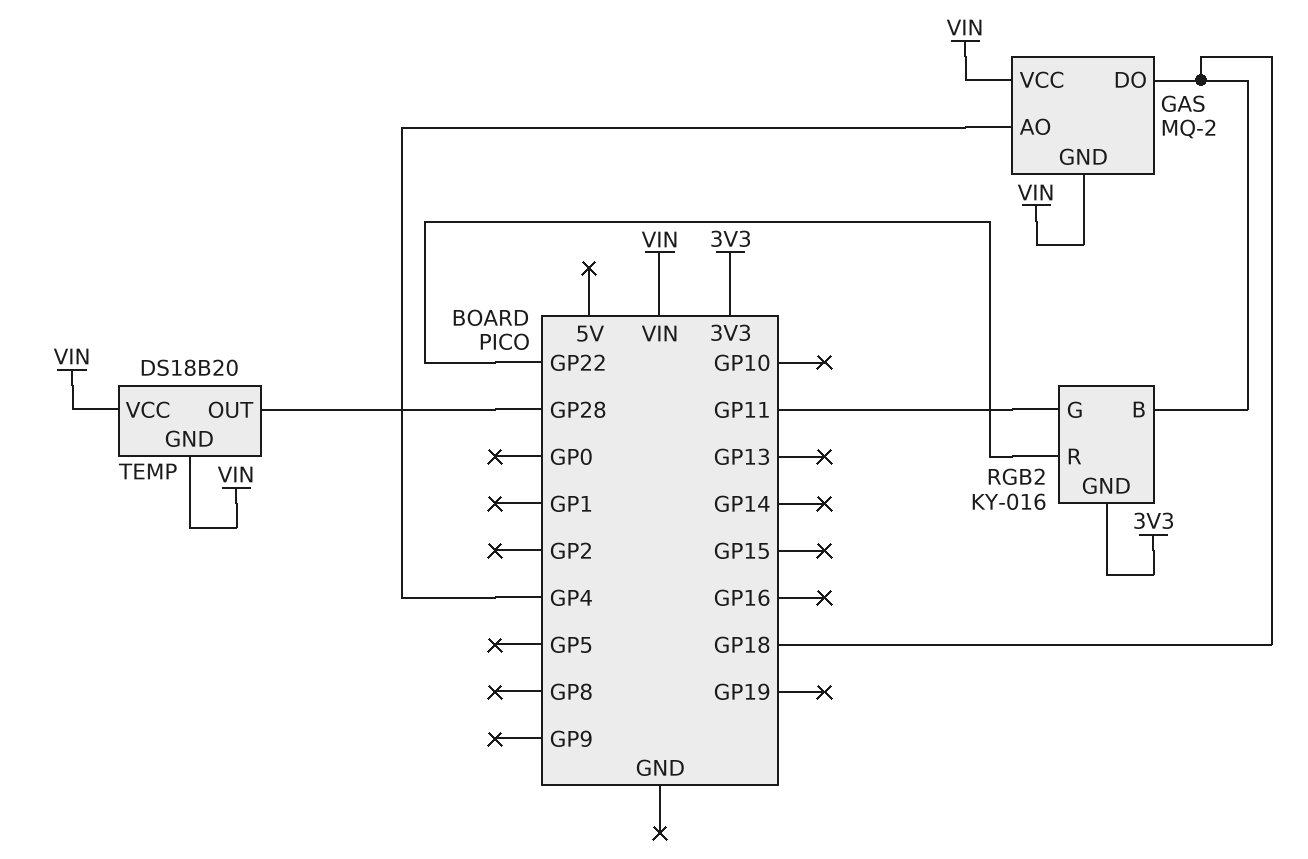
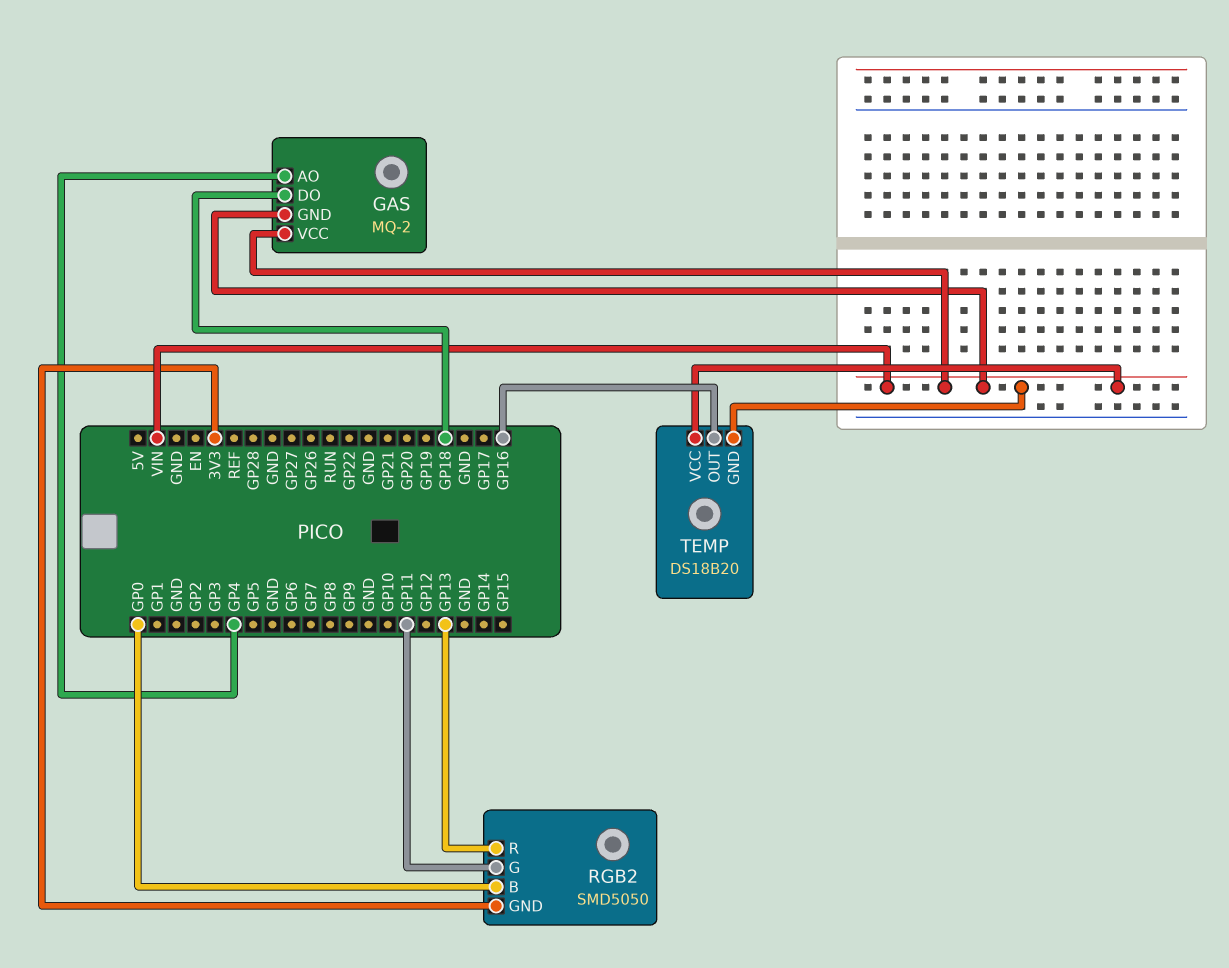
RGB2: KY-016 -> SMD5050
RGB2 pin B: GP18 -> GP0
RGB2 pin R: GP22 -> GP13
TEMP pin OUT: GP28 -> GP16

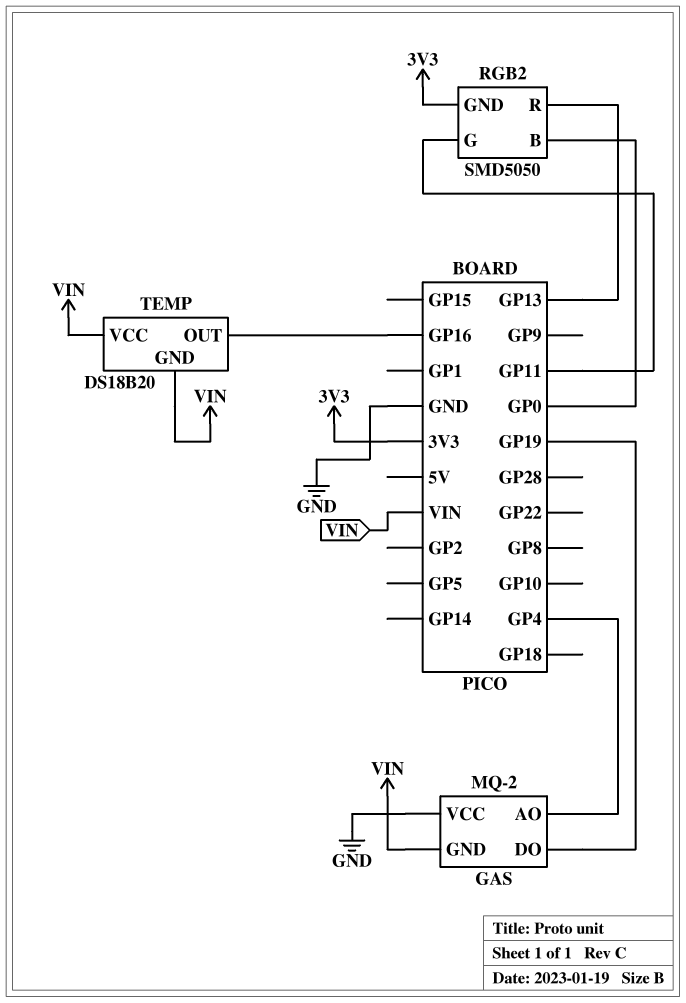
GAS pin DO: GP18 -> GP19
GAS pin VCC: VIN -> GND

